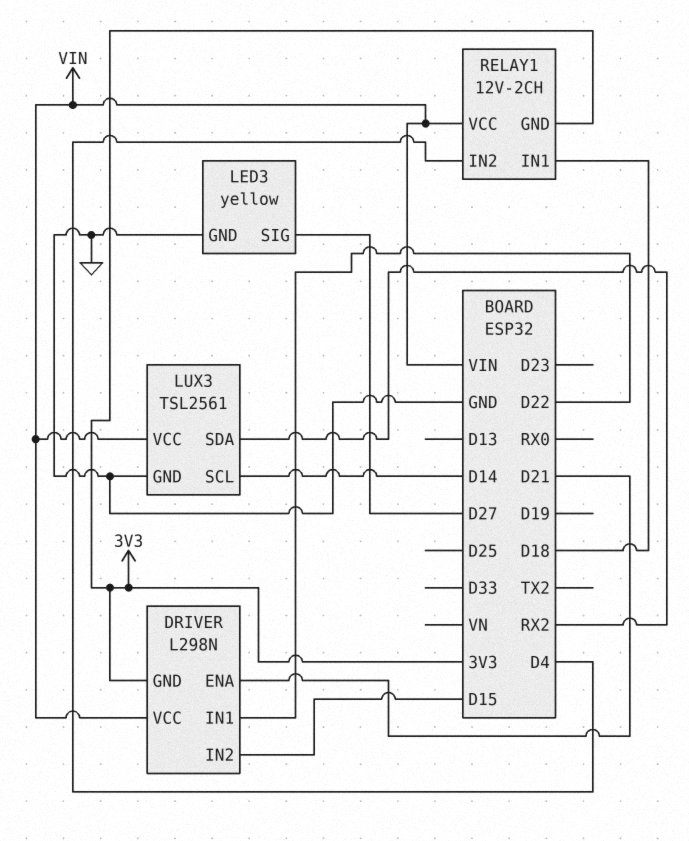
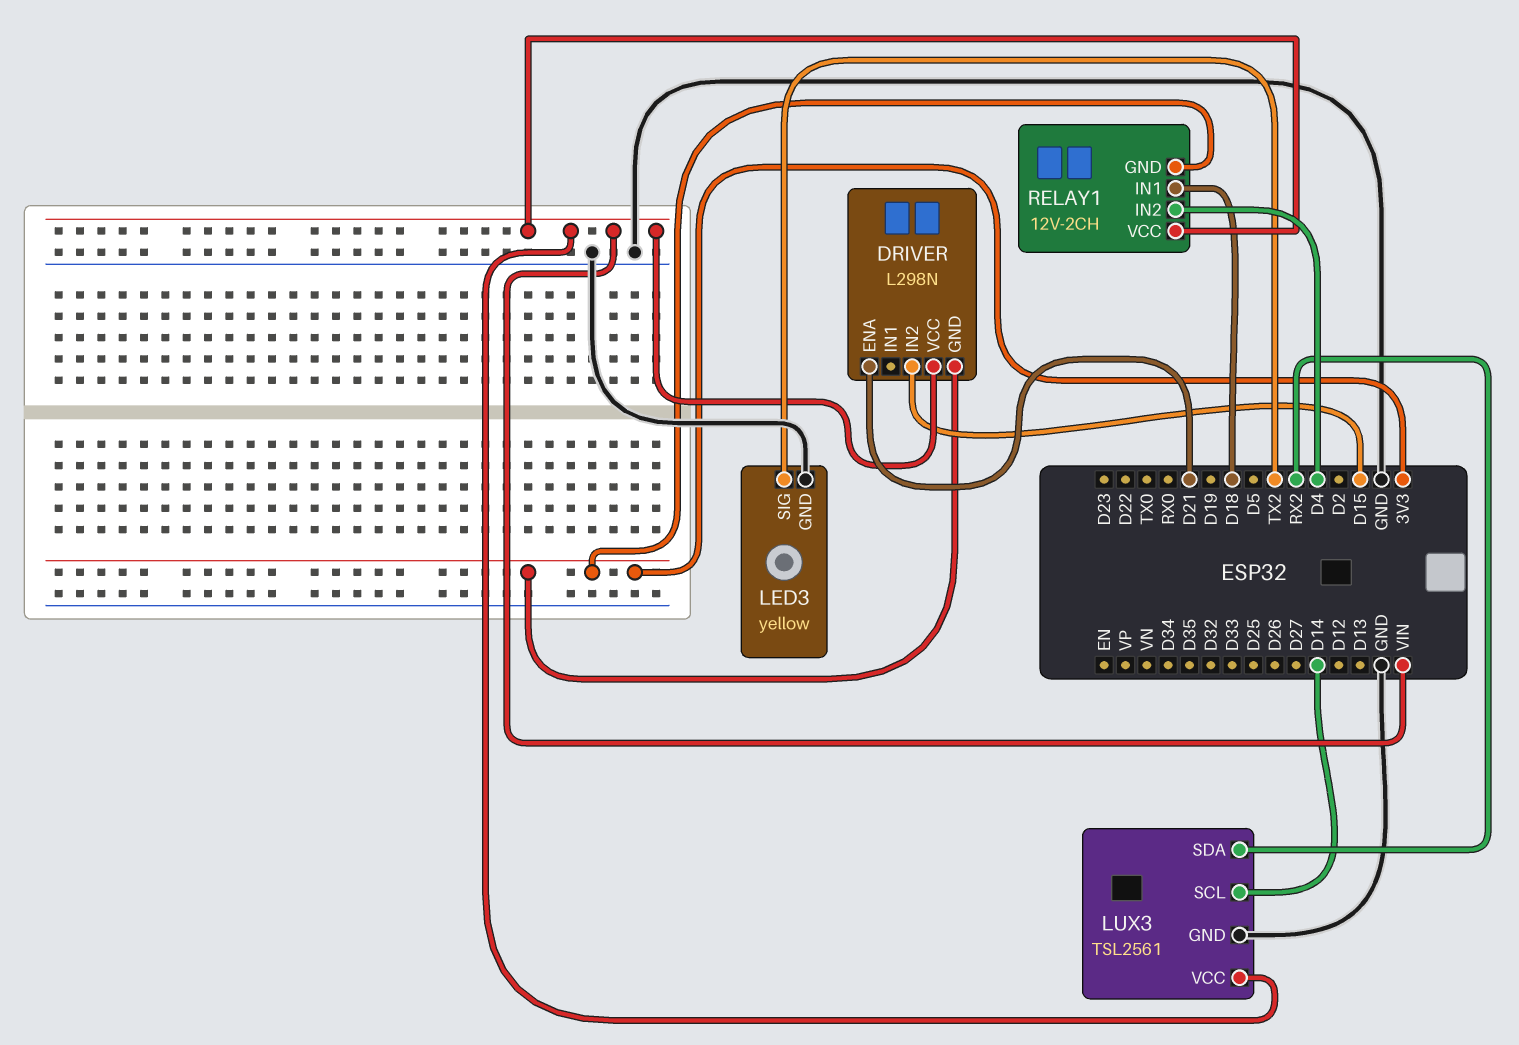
DRIVER pin IN1: D22 -> none
LED3 pin SIG: D27 -> TX2

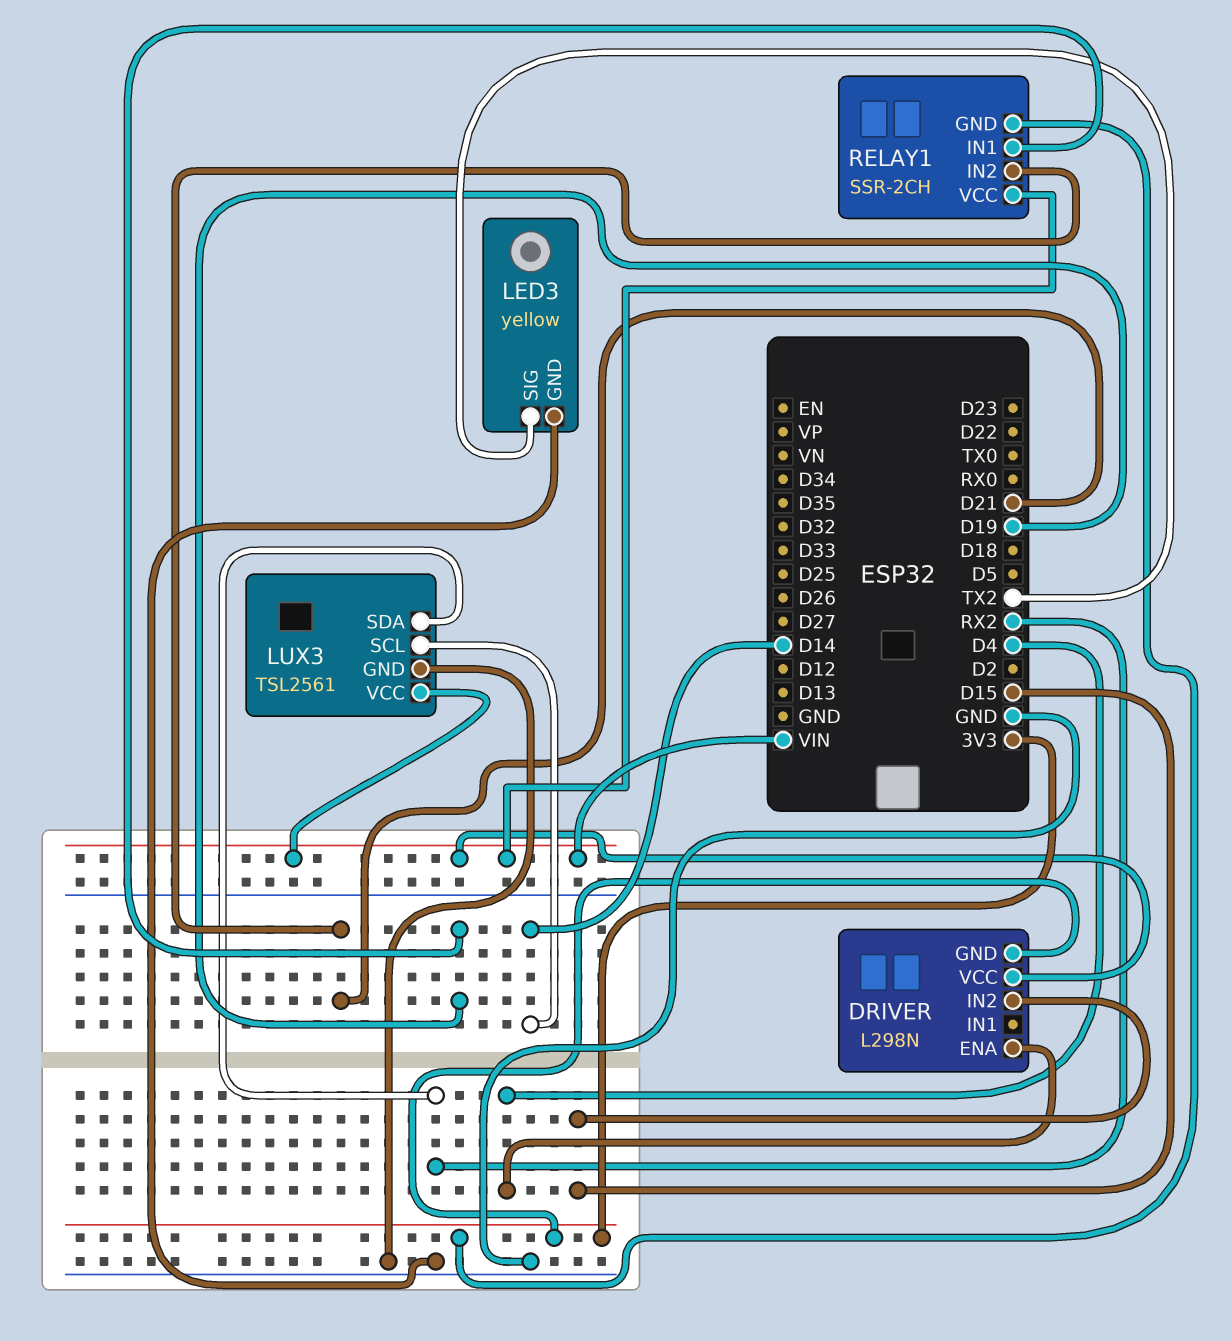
DRIVER pin ENA: D21 -> D4
RELAY1: 12V-2CH -> SSR-2CH
RELAY1 pin IN1: D18 -> D19
RELAY1 pin IN2: D4 -> D21

